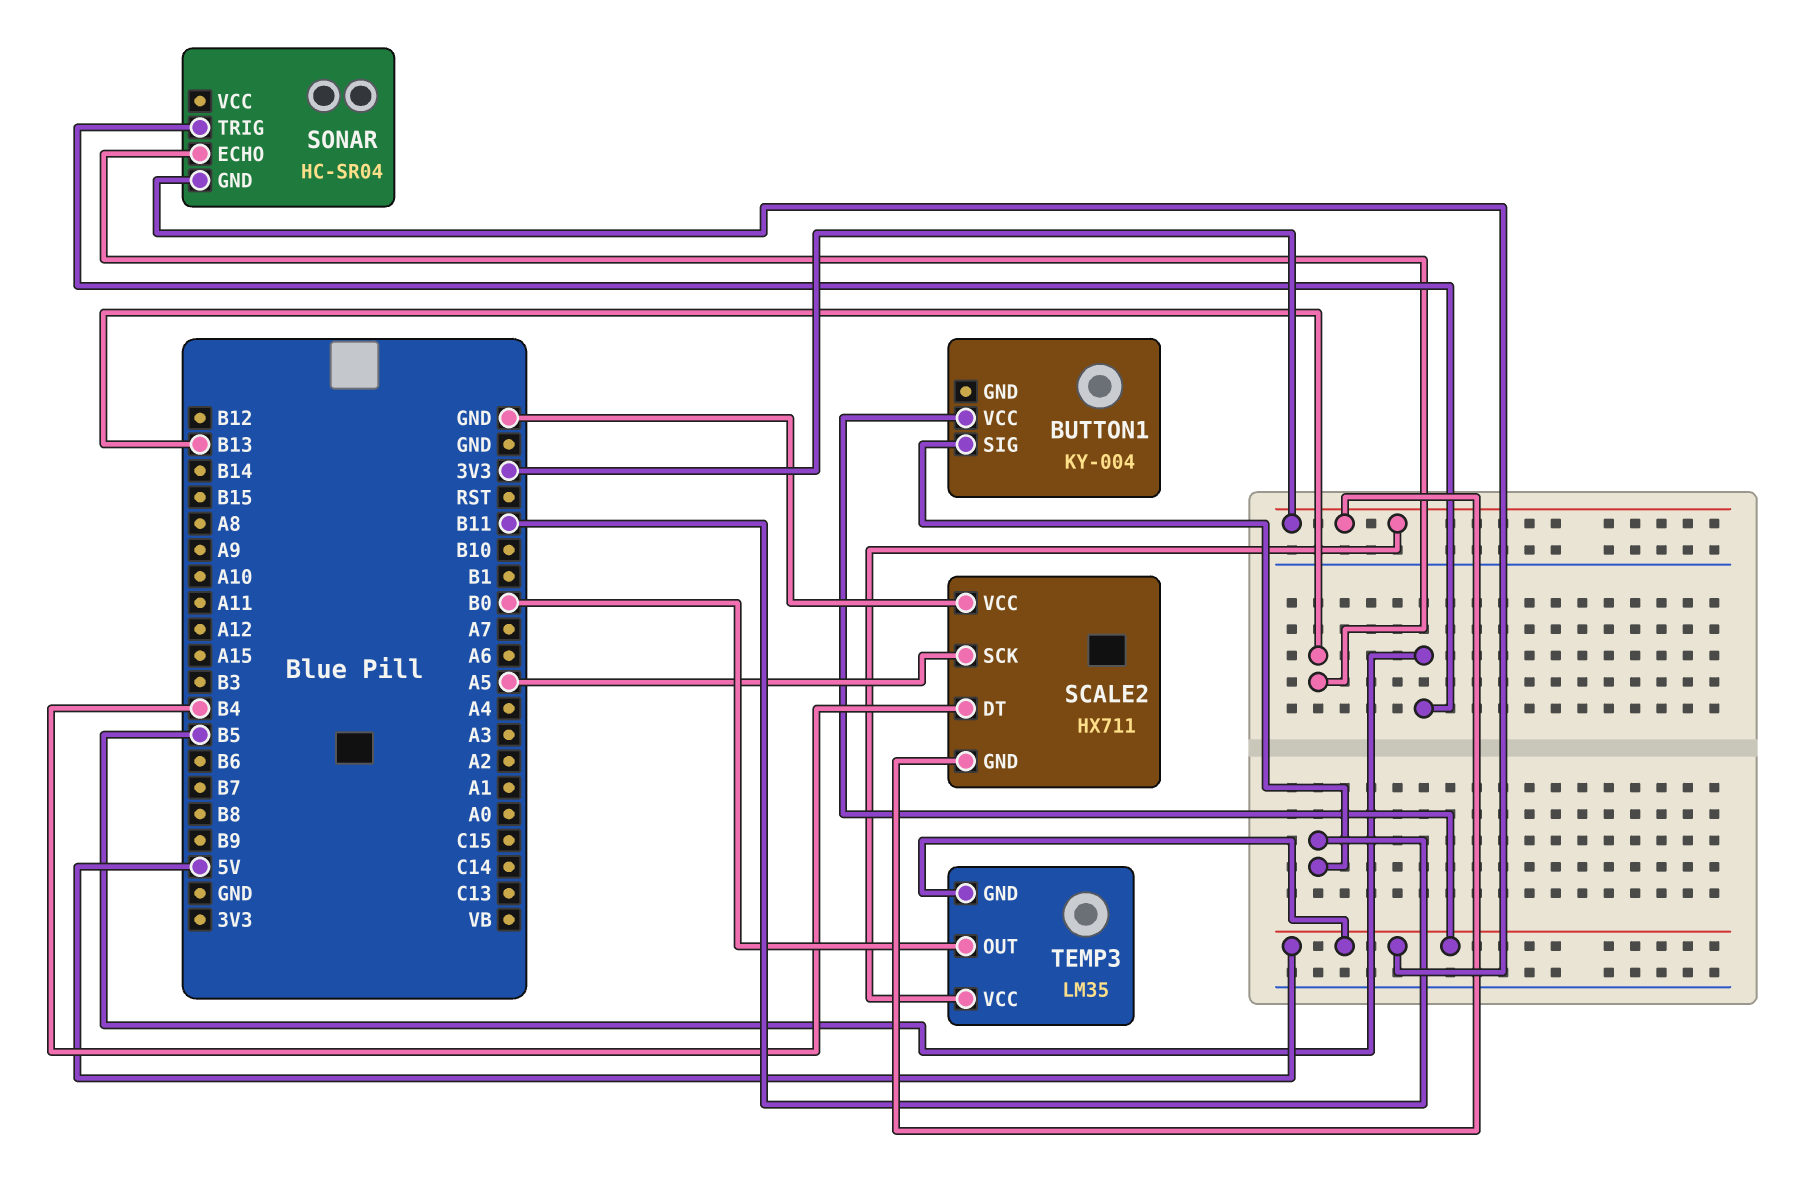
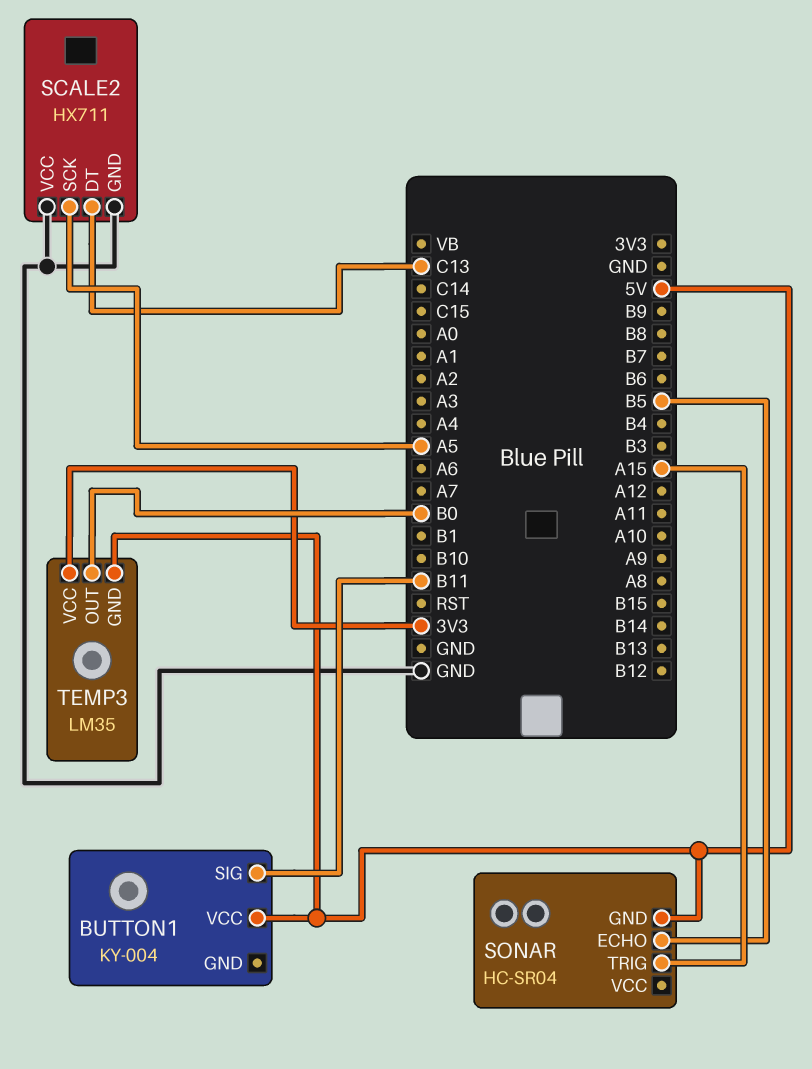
SCALE2 pin DT: B4 -> C13
SCALE2 pin GND: 3V3 -> GND
SONAR pin ECHO: B13 -> B5
SONAR pin TRIG: B5 -> A15

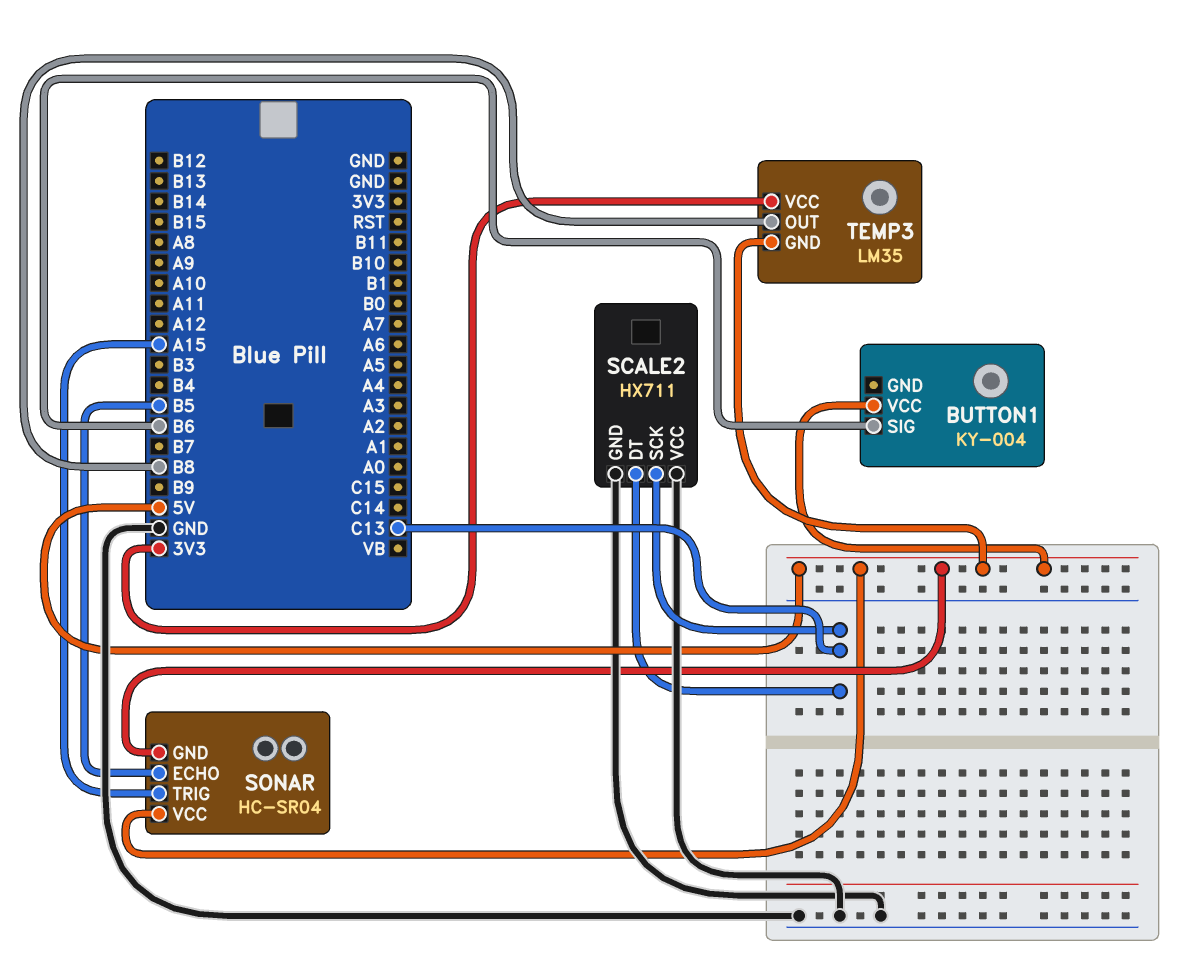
BUTTON1 pin SIG: B11 -> B6
SCALE2 pin SCK: A5 -> C13
SONAR pin VCC: none -> 5V
TEMP3 pin OUT: B0 -> B8

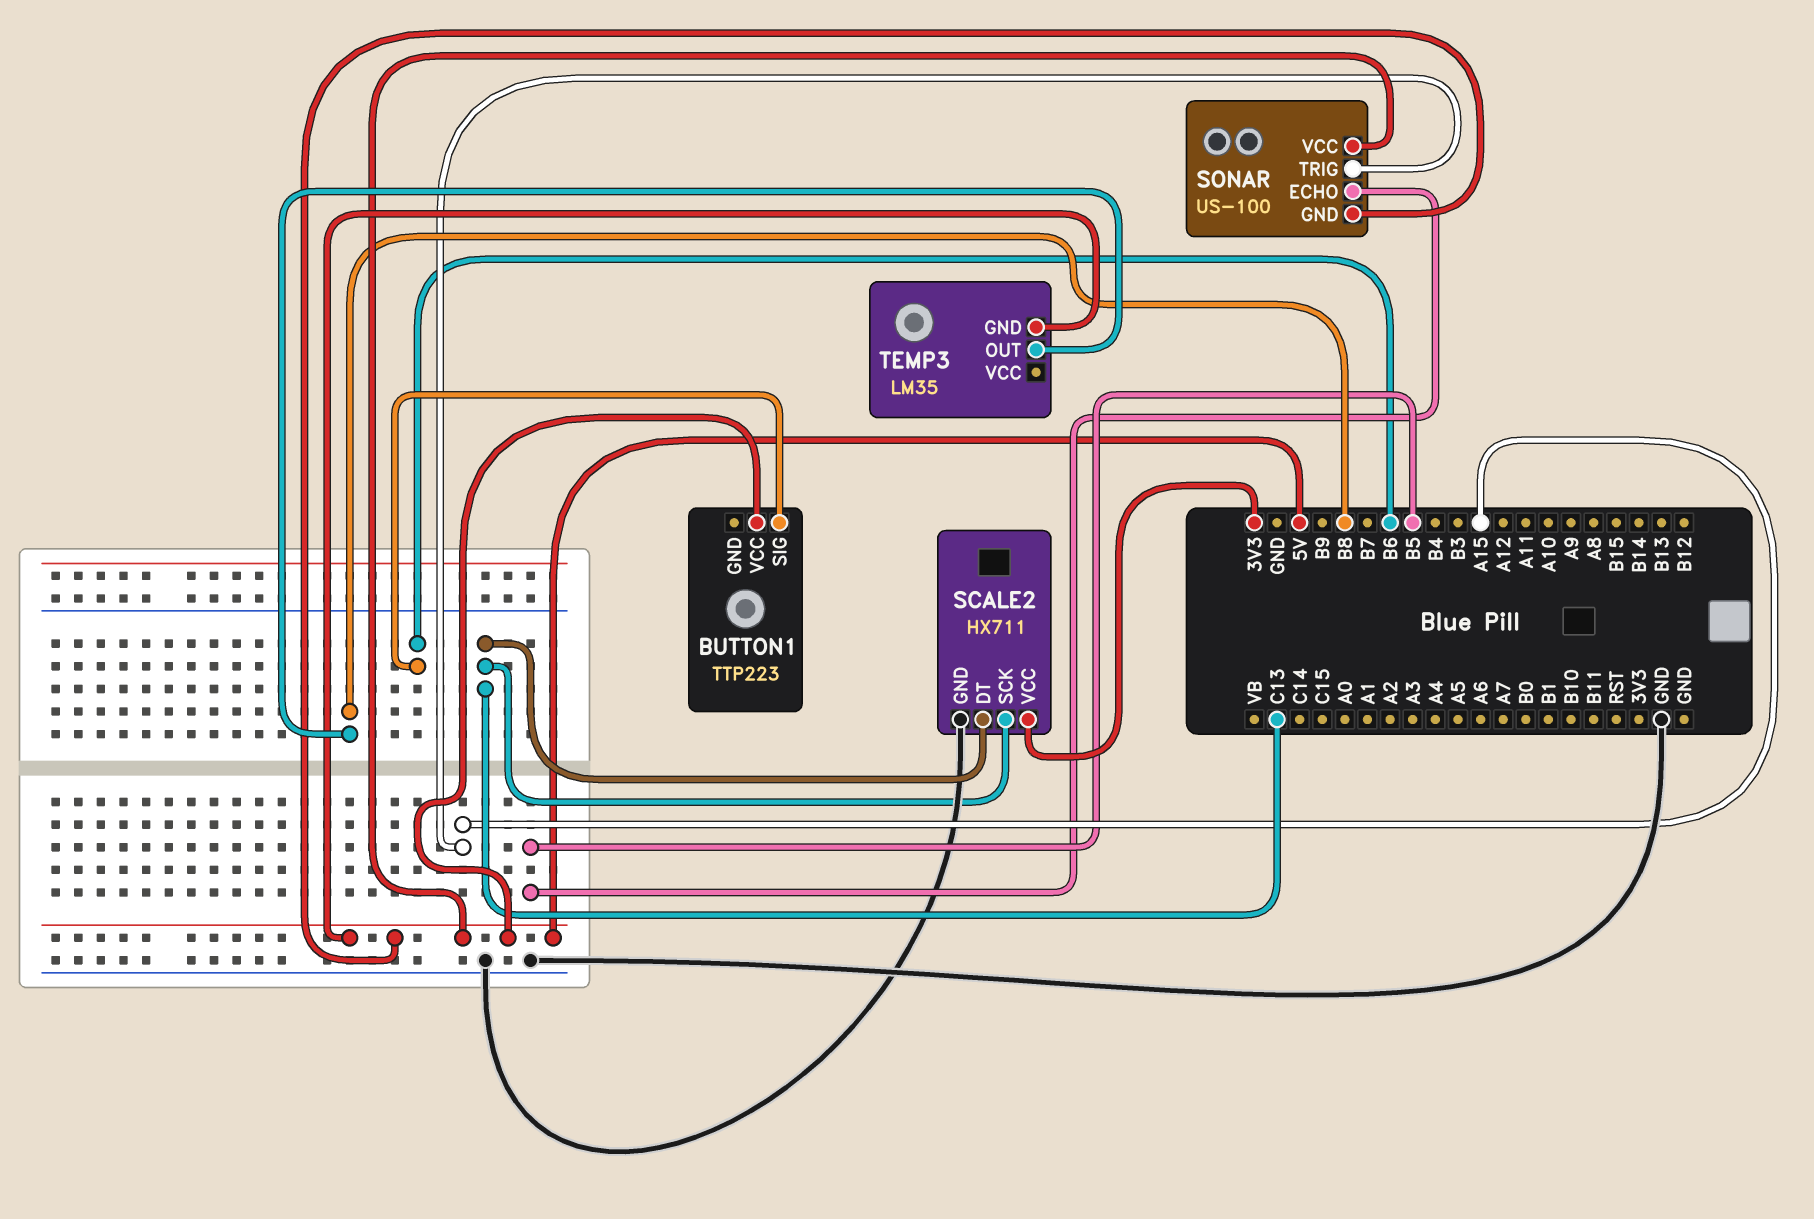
BUTTON1: KY-004 -> TTP223
SCALE2 pin VCC: GND -> 3V3
SONAR: HC-SR04 -> US-100
TEMP3 pin VCC: 3V3 -> none

